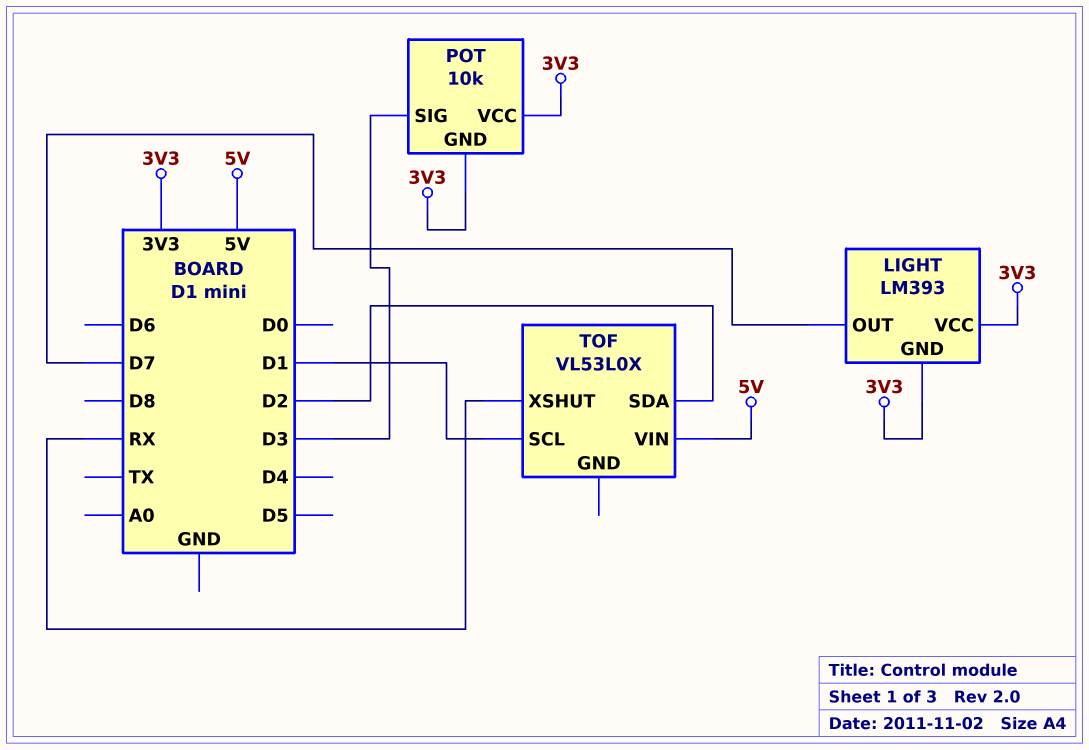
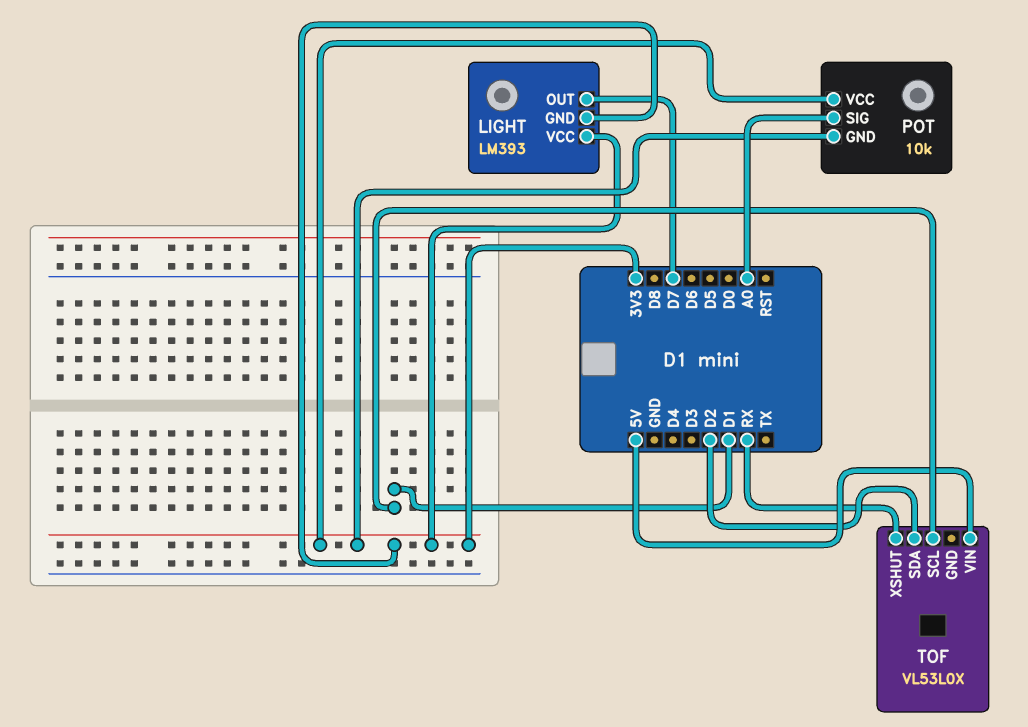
POT pin SIG: D3 -> A0

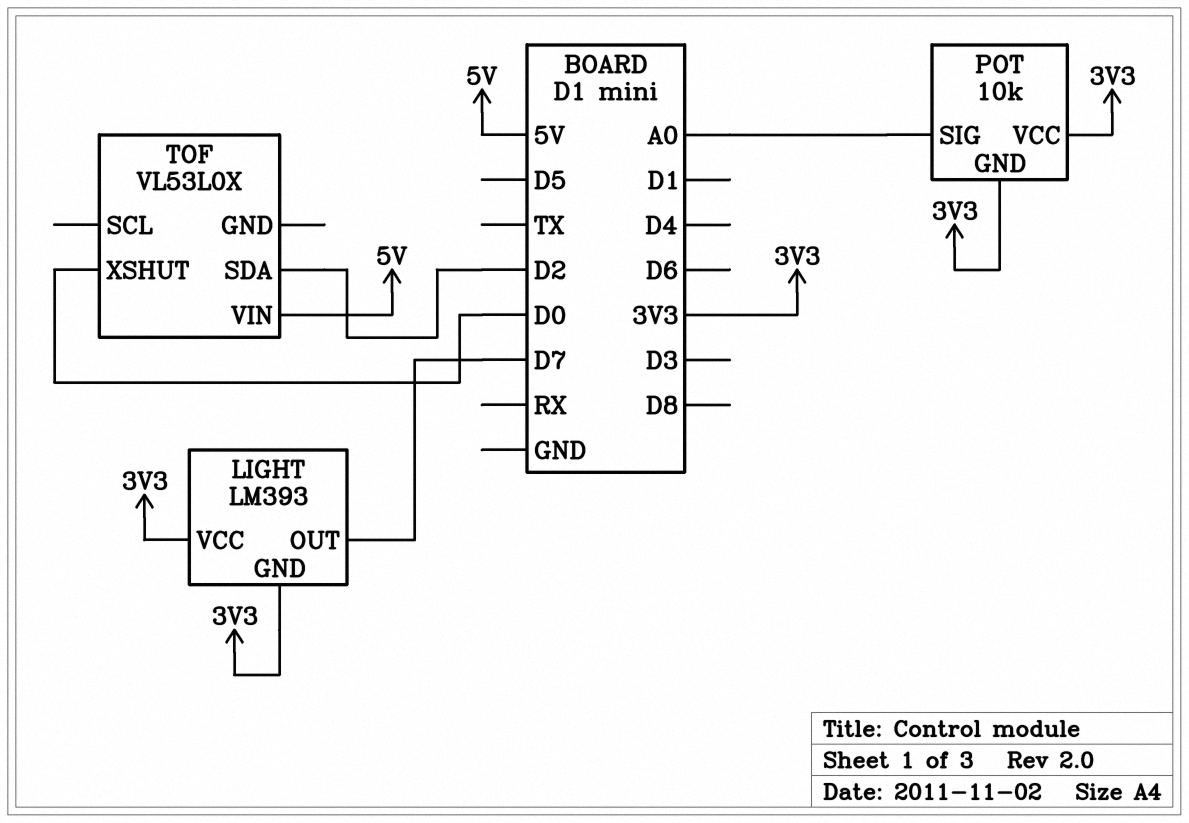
TOF pin SCL: D1 -> none
TOF pin XSHUT: RX -> D0

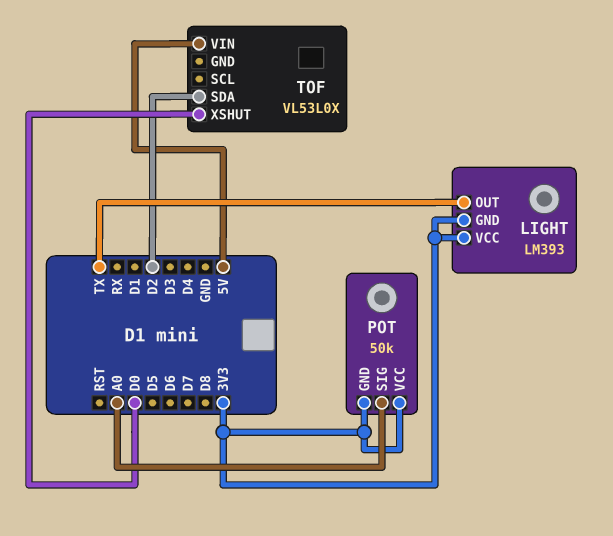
LIGHT pin OUT: D7 -> TX
POT: 10k -> 50k

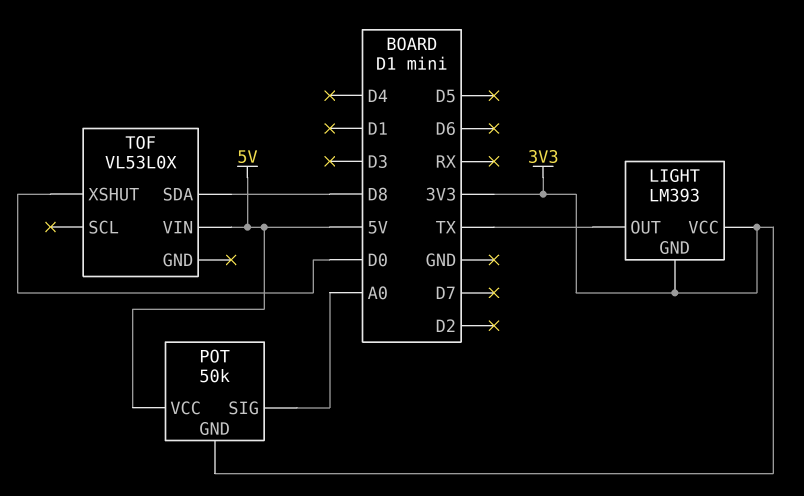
POT pin VCC: 3V3 -> 5V
TOF pin SDA: D2 -> D8

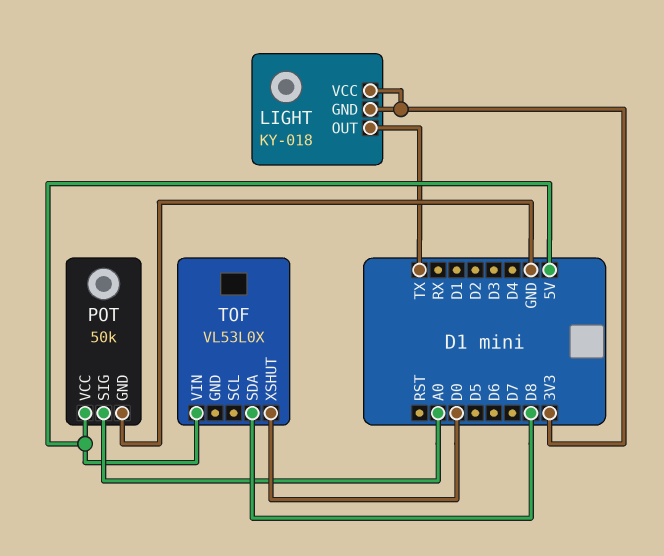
LIGHT: LM393 -> KY-018
POT pin GND: 3V3 -> GND

